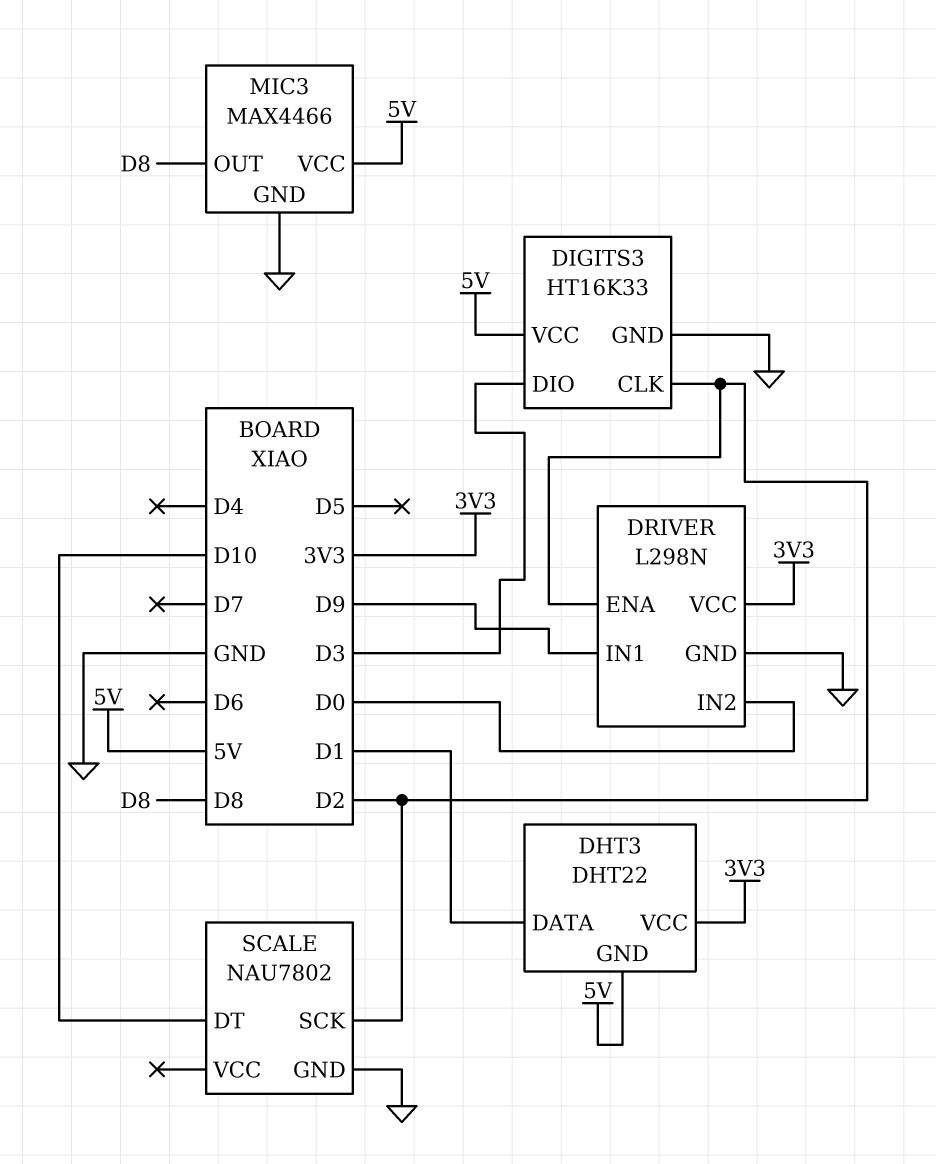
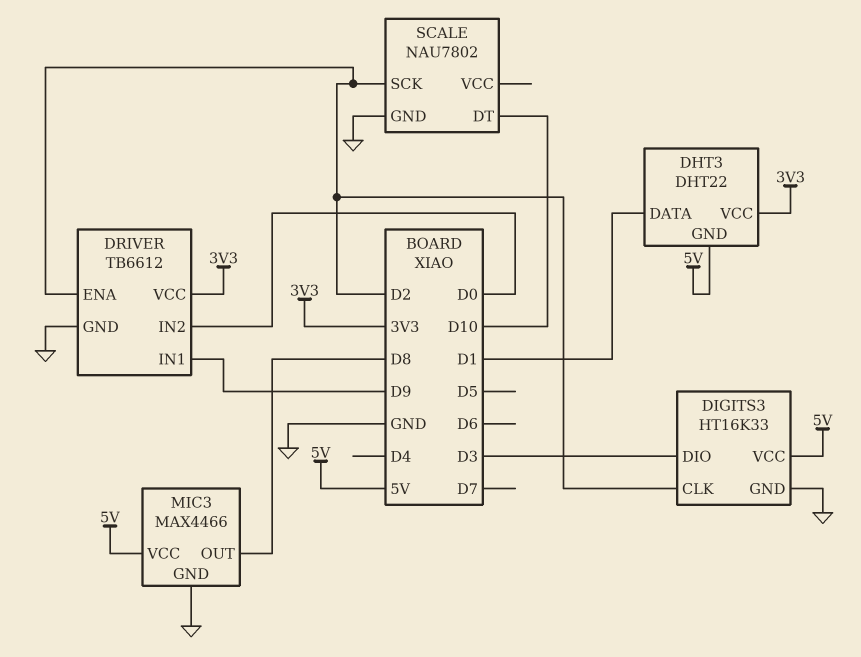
DRIVER: L298N -> TB6612

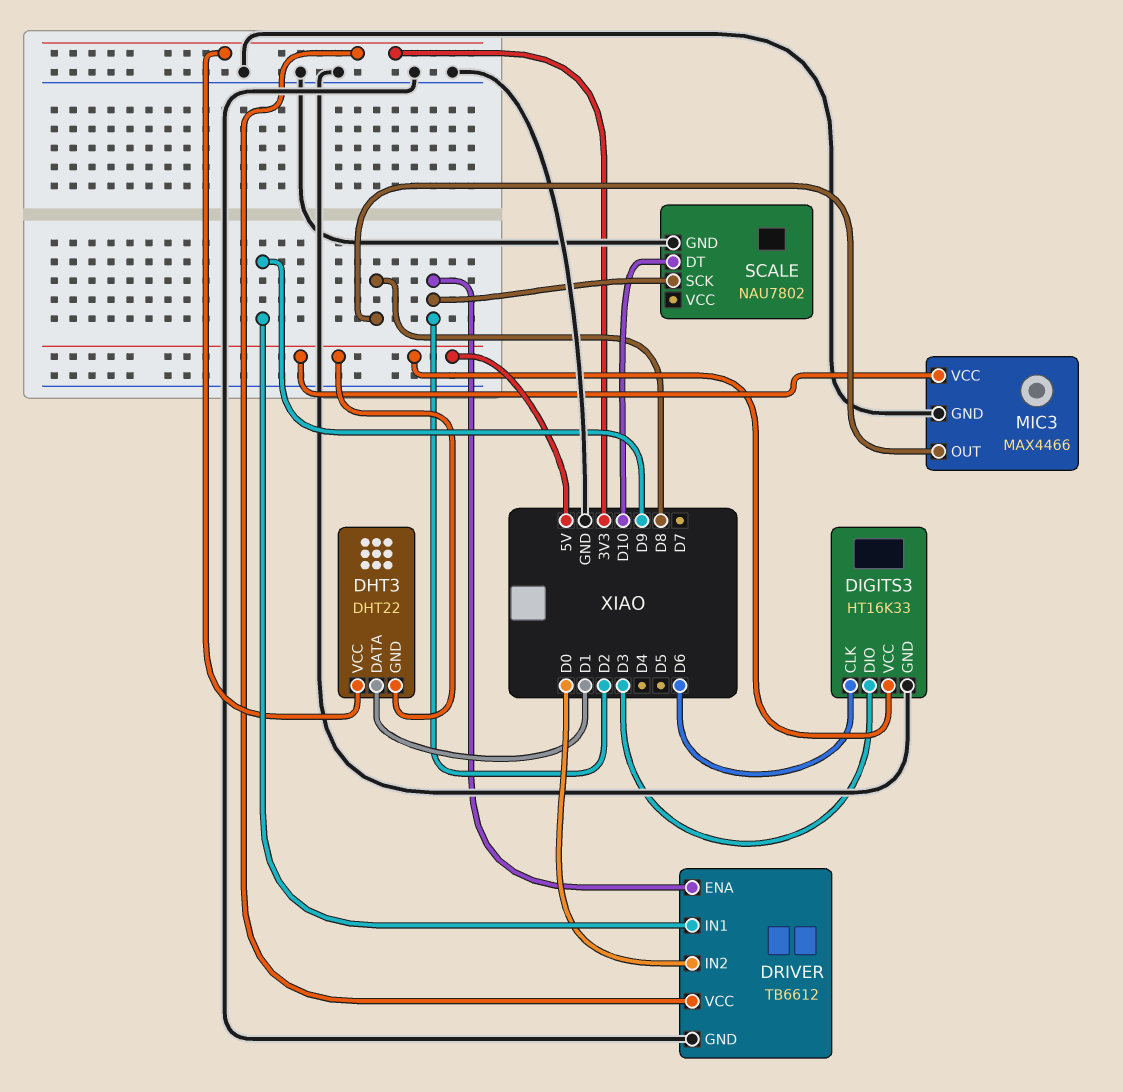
DIGITS3 pin CLK: D2 -> D6

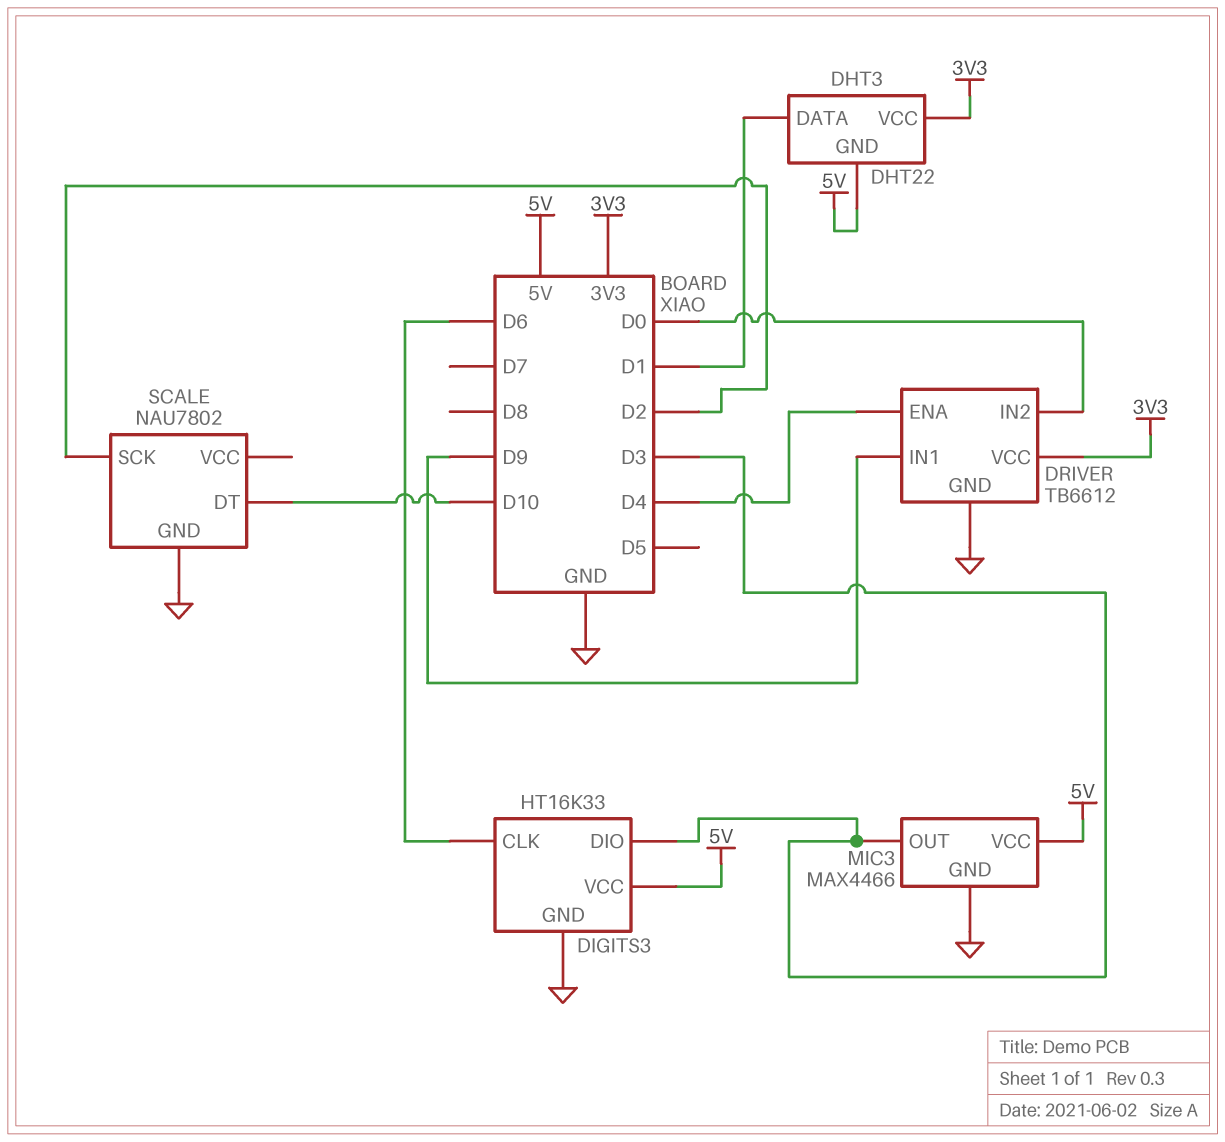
DRIVER pin ENA: D2 -> D4
MIC3 pin OUT: D8 -> D3

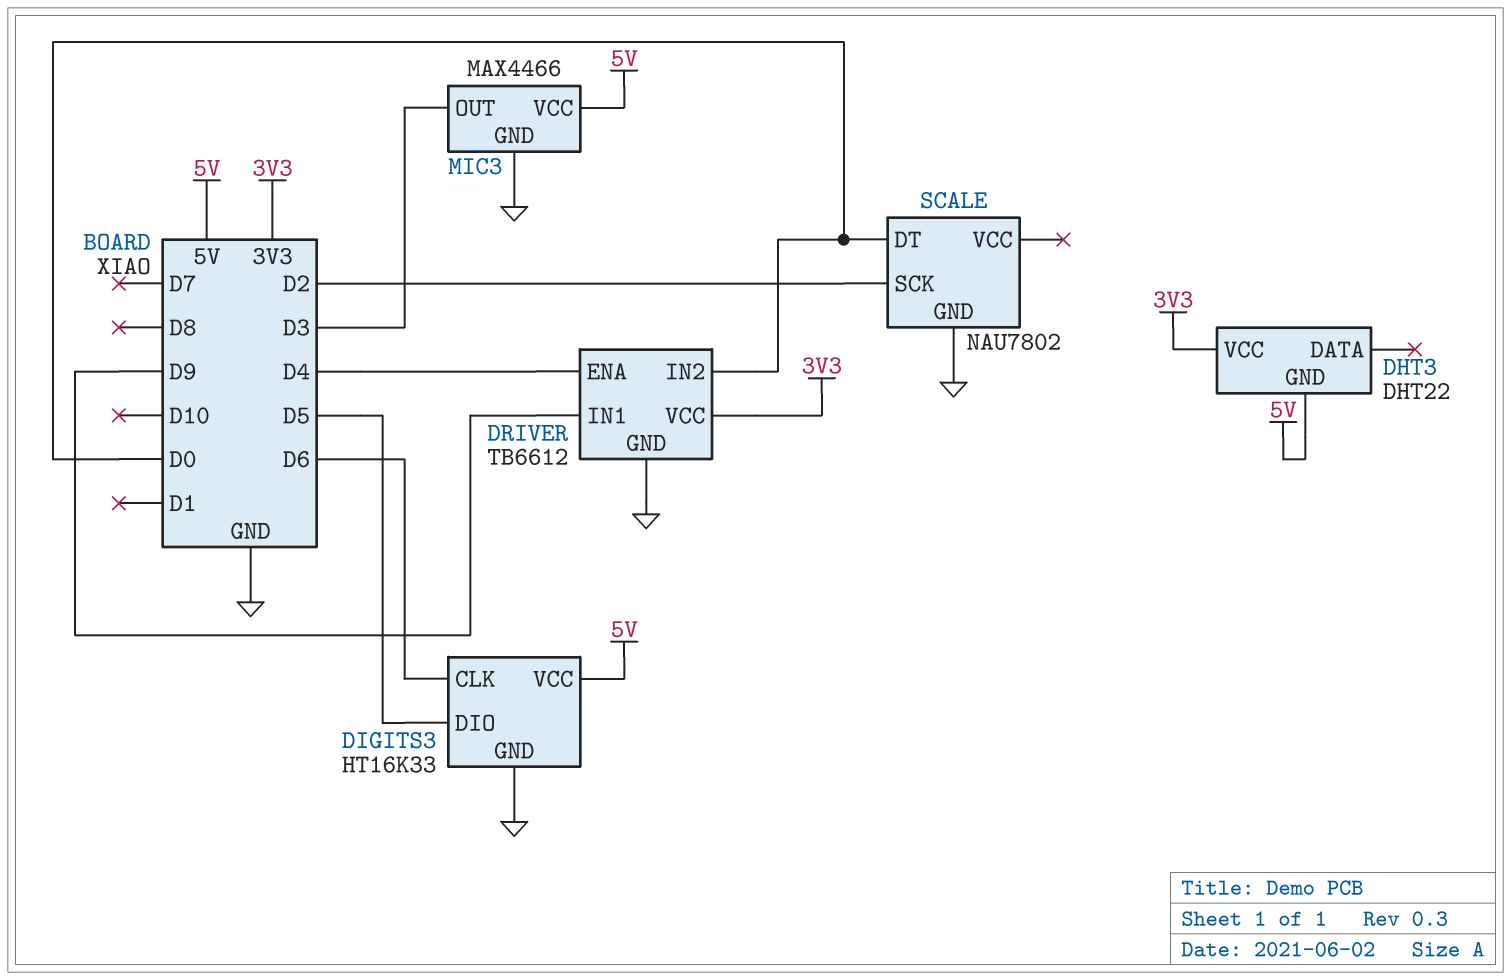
DHT3 pin DATA: D1 -> none
DIGITS3 pin DIO: D3 -> D5
SCALE pin DT: D10 -> D0

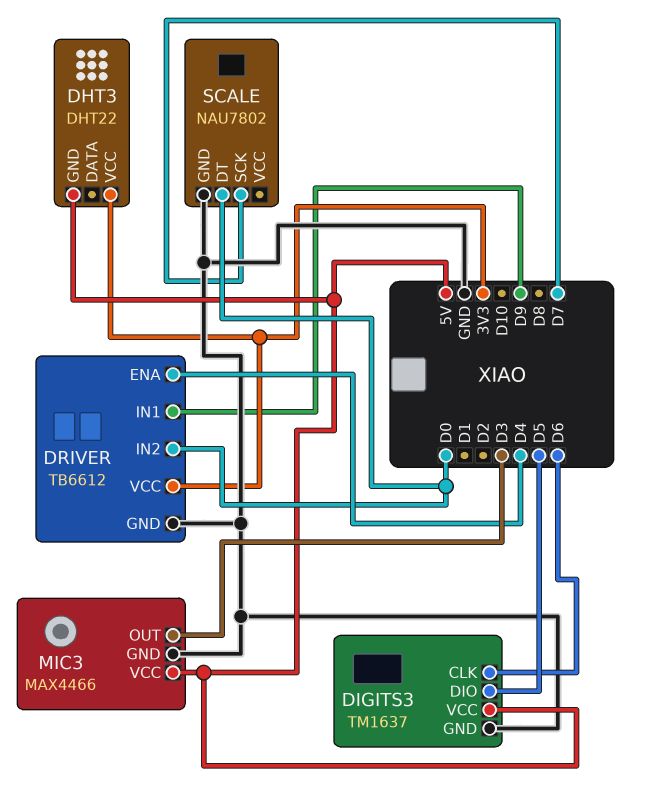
DIGITS3: HT16K33 -> TM1637
SCALE pin SCK: D2 -> D7

